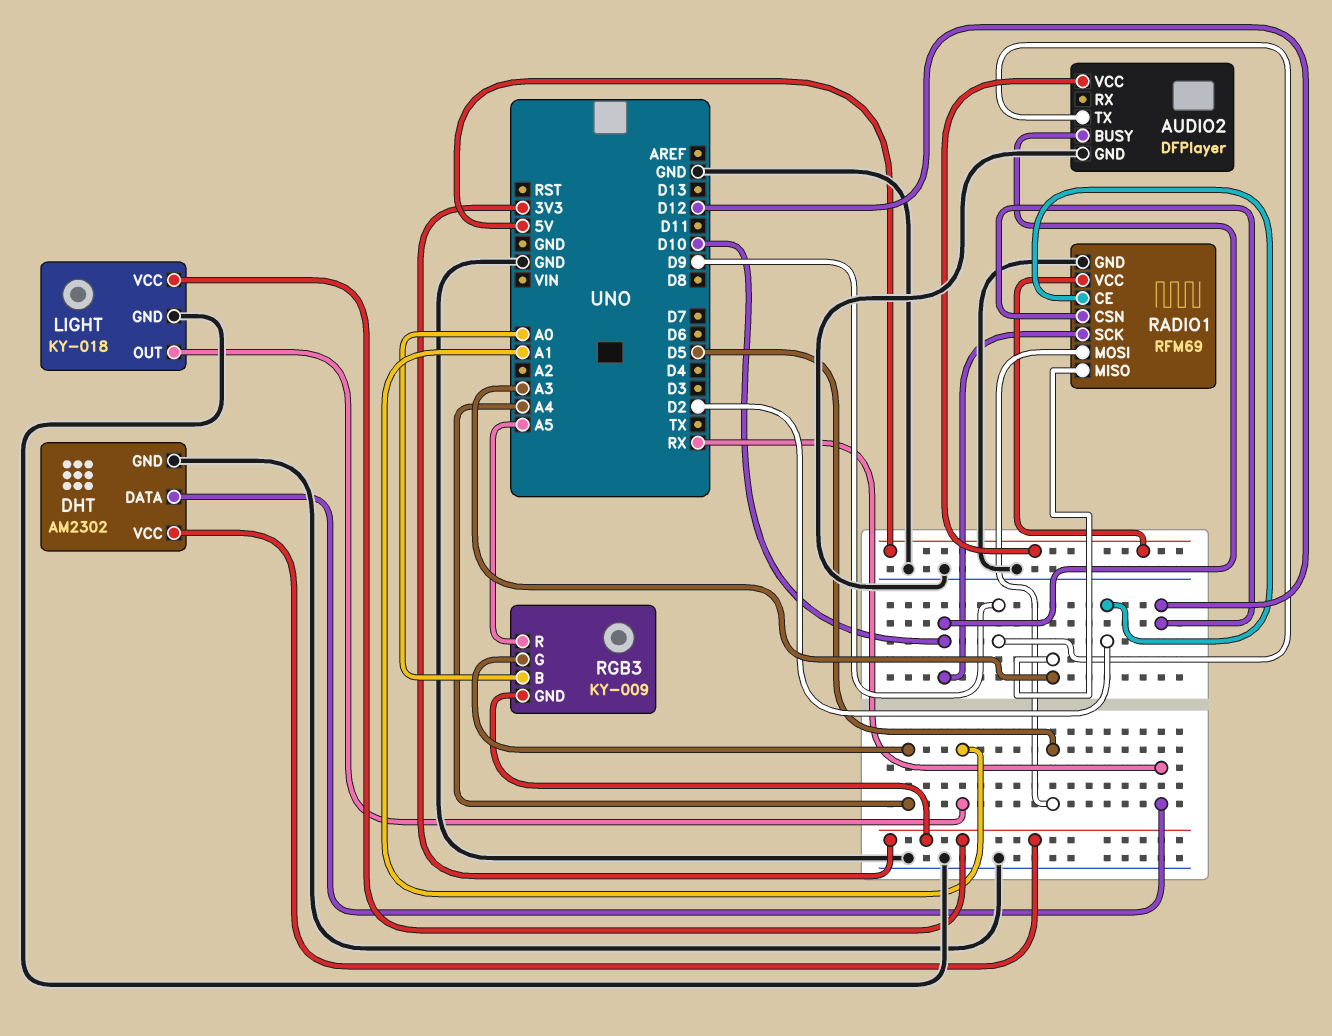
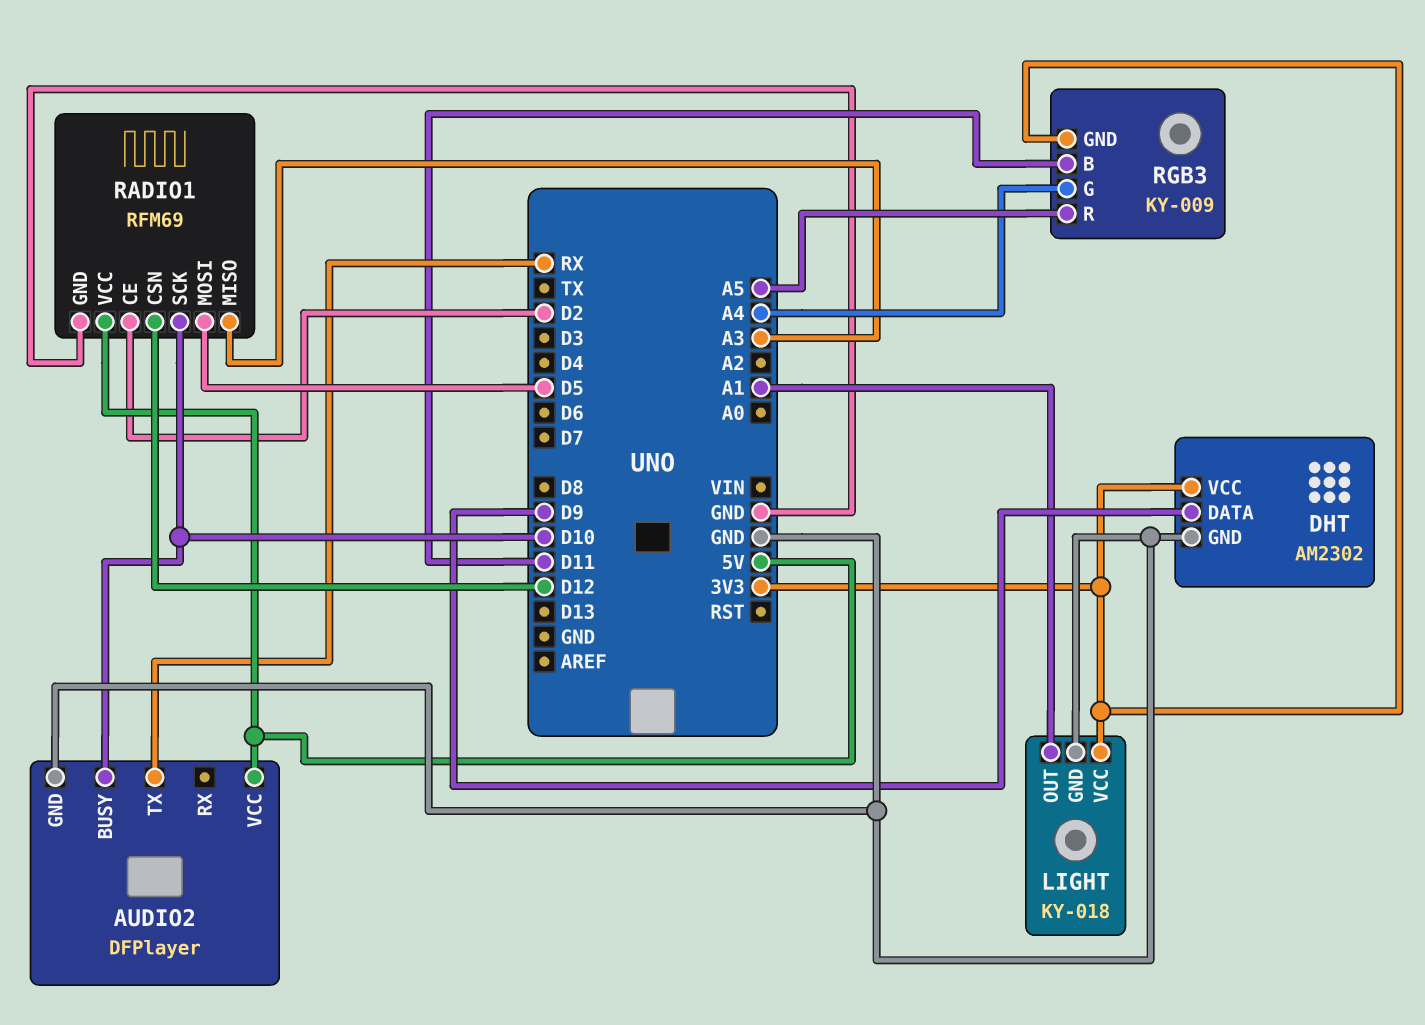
AUDIO2 pin TX: D9 -> RX
DHT pin DATA: RX -> D9
RGB3 pin B: A0 -> D11

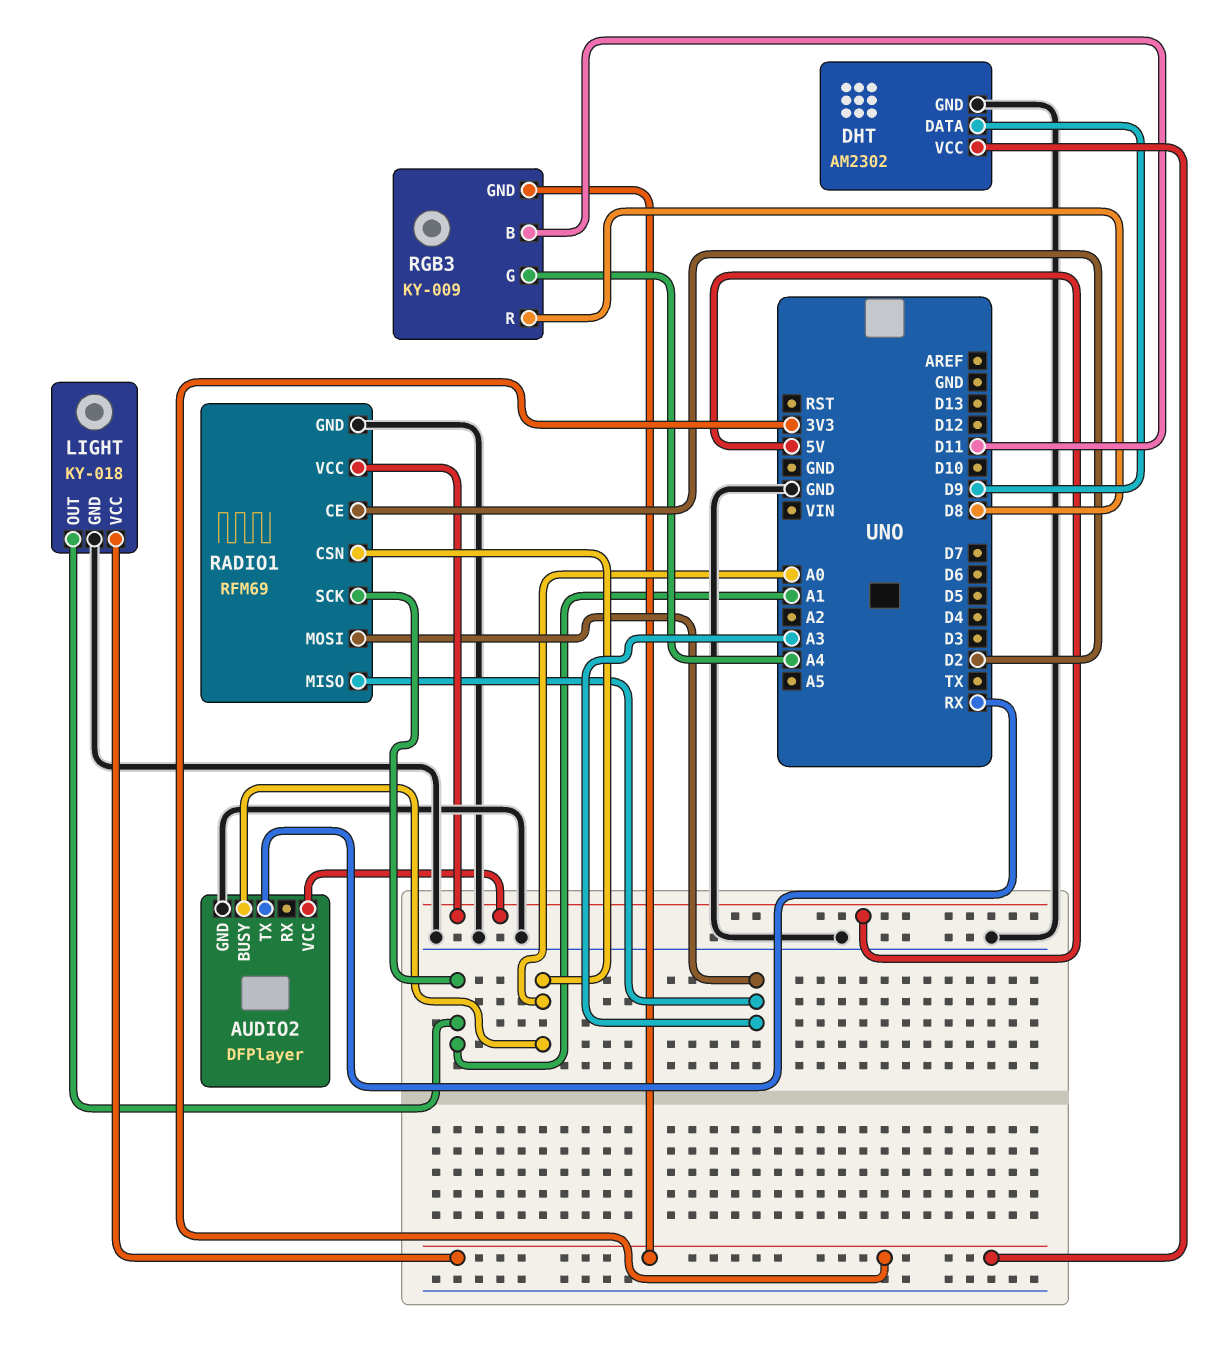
AUDIO2 pin BUSY: D10 -> A0
RADIO1 pin CSN: D12 -> A0
RADIO1 pin MOSI: D5 -> A3
RADIO1 pin SCK: D10 -> A1
RGB3 pin R: A5 -> D8

